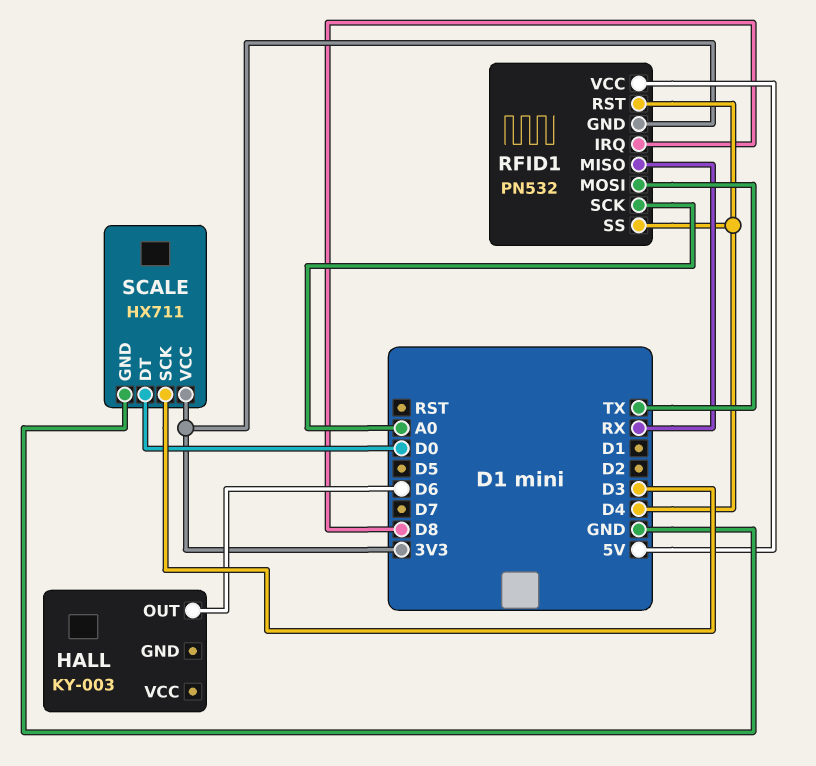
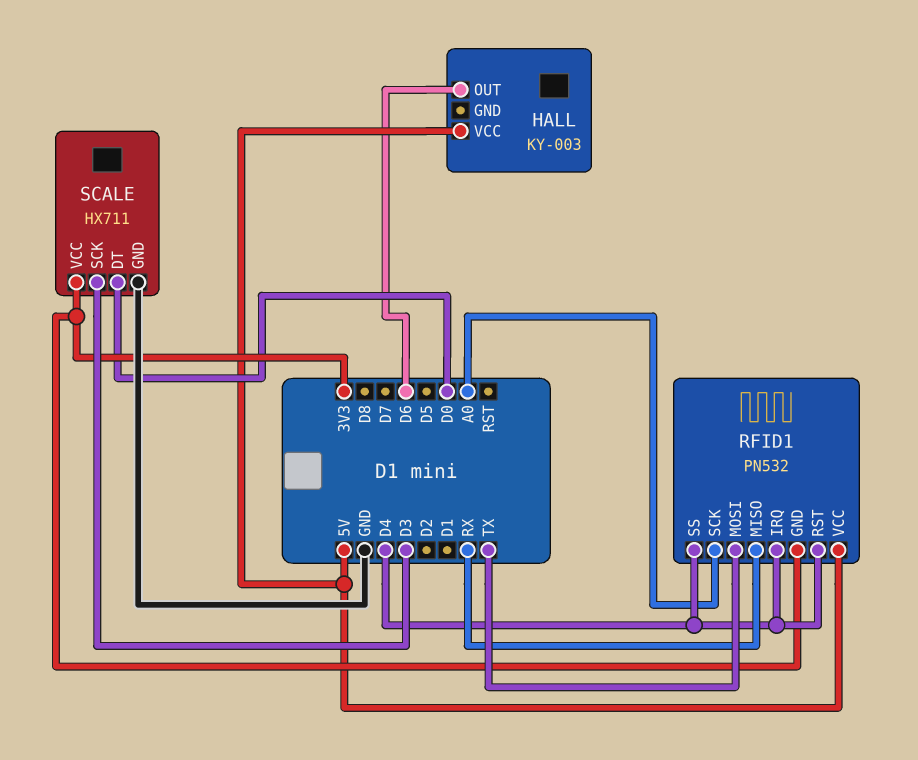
HALL pin VCC: none -> 5V
RFID1 pin IRQ: D8 -> D4

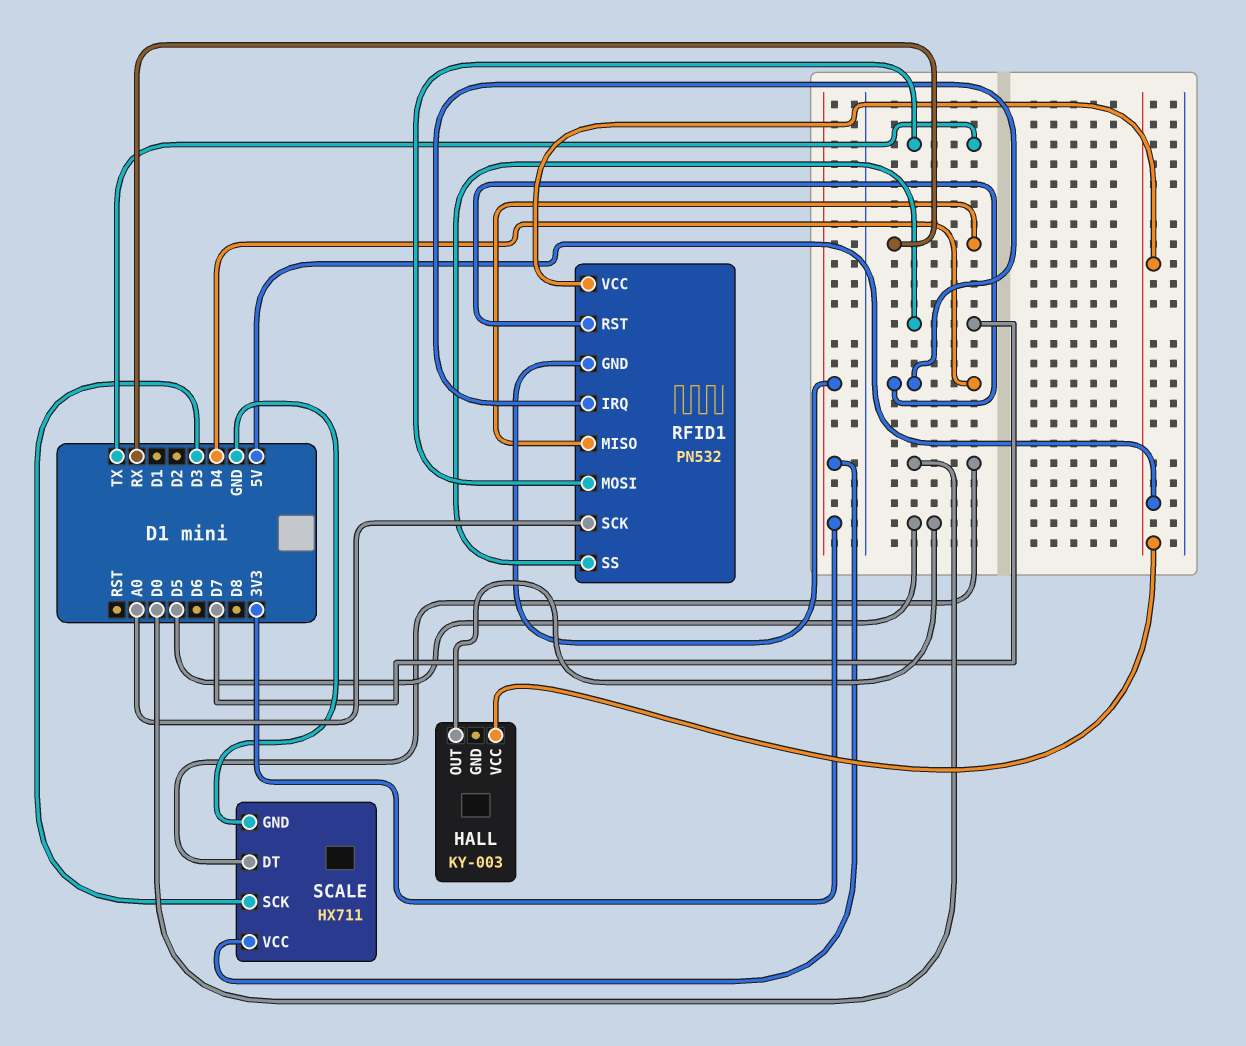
HALL pin OUT: D6 -> D5
RFID1 pin SS: D4 -> D7

